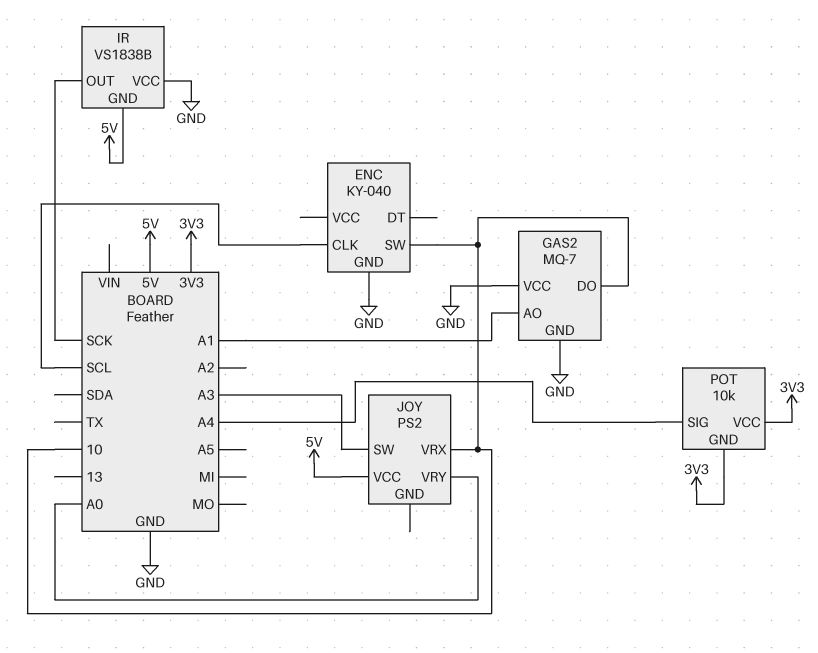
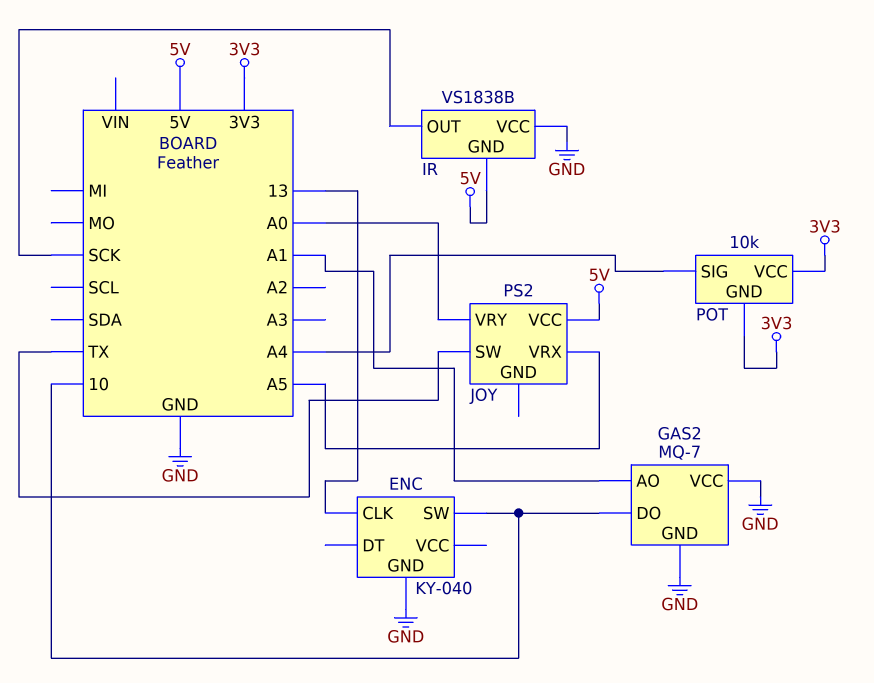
ENC pin CLK: SCL -> 13
JOY pin SW: A3 -> TX
JOY pin VRX: 10 -> A5

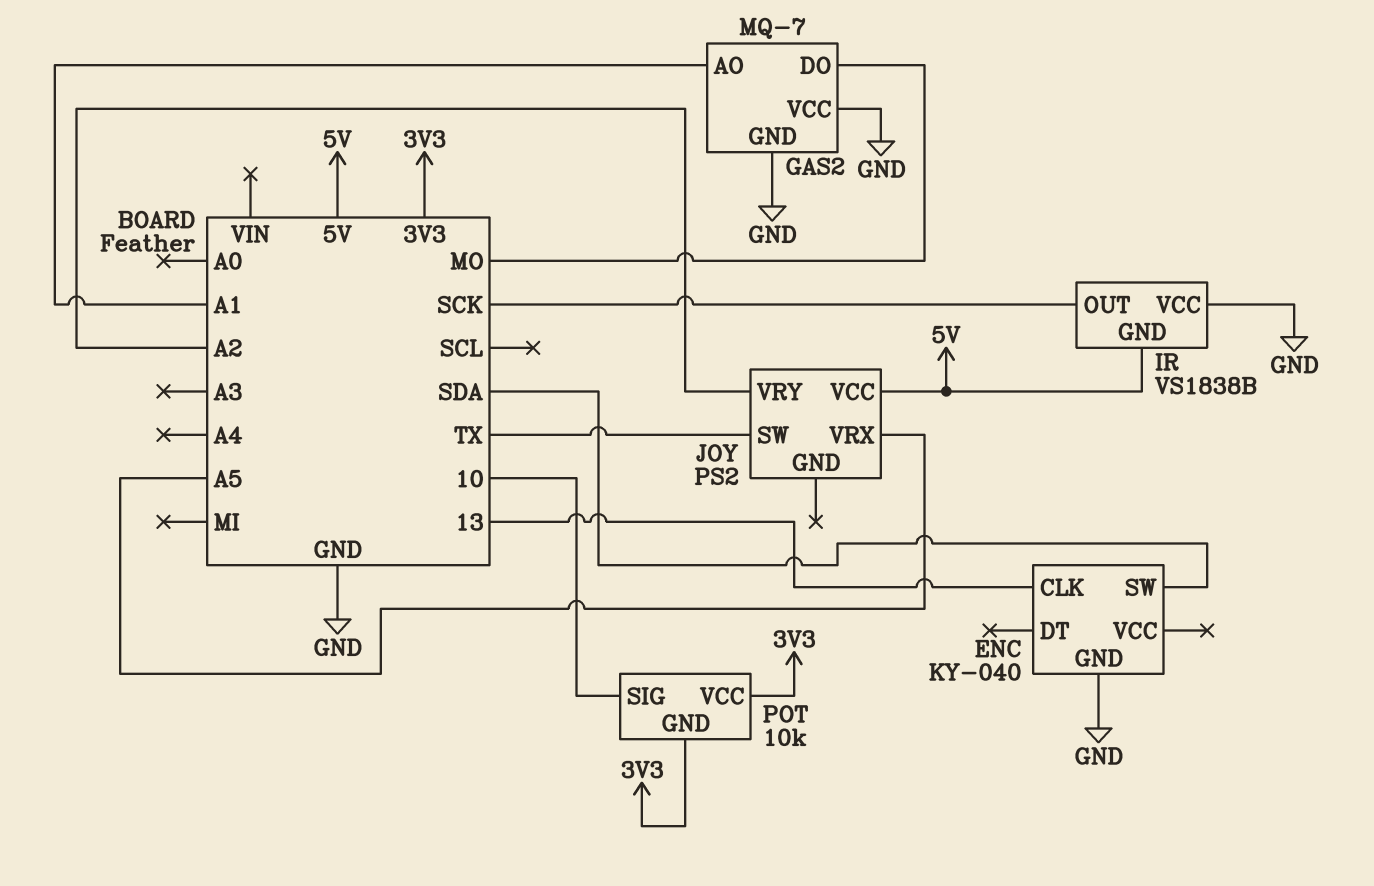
ENC pin SW: 10 -> SDA
GAS2 pin DO: 10 -> MO
JOY pin VRY: A0 -> A2
POT pin SIG: A4 -> 10

